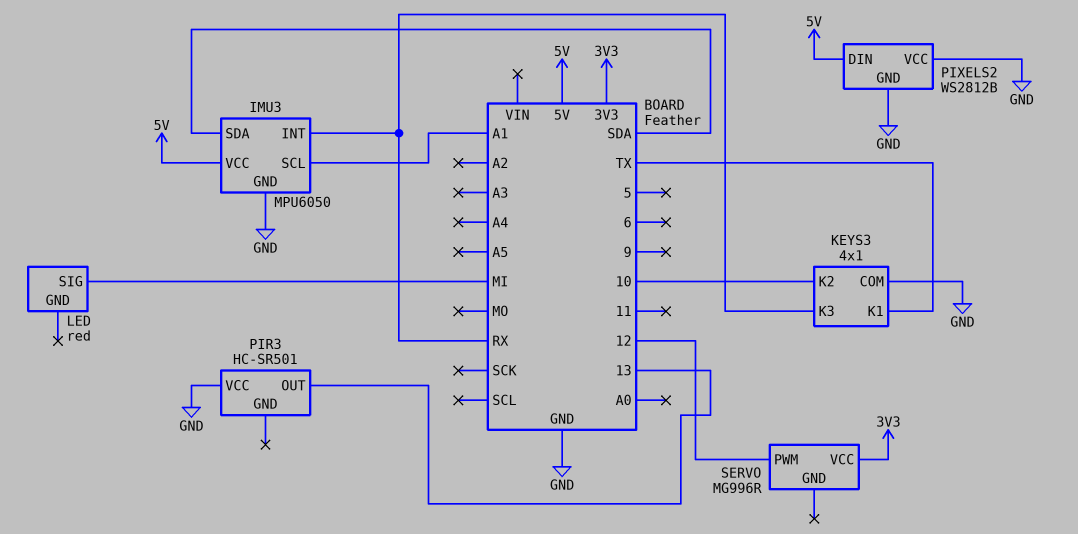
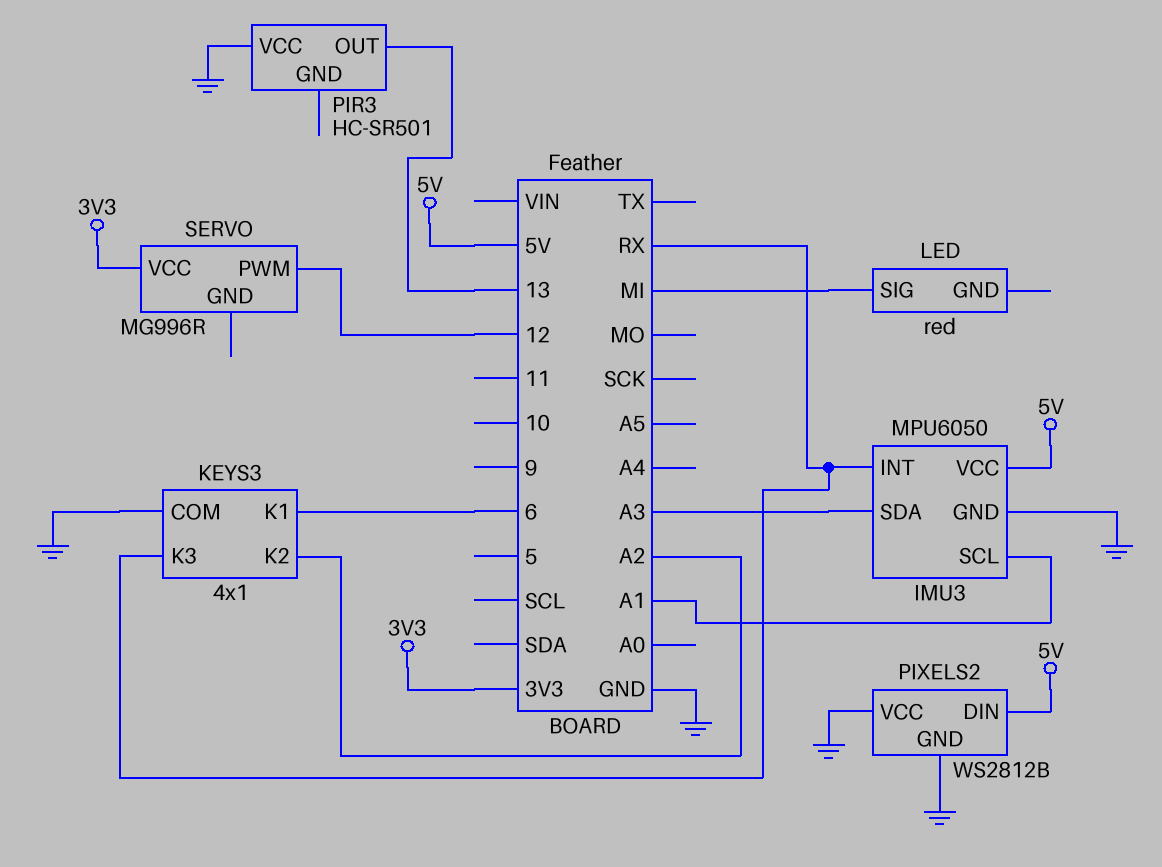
IMU3 pin SDA: SDA -> A3
KEYS3 pin K1: TX -> 6
KEYS3 pin K2: 10 -> A2

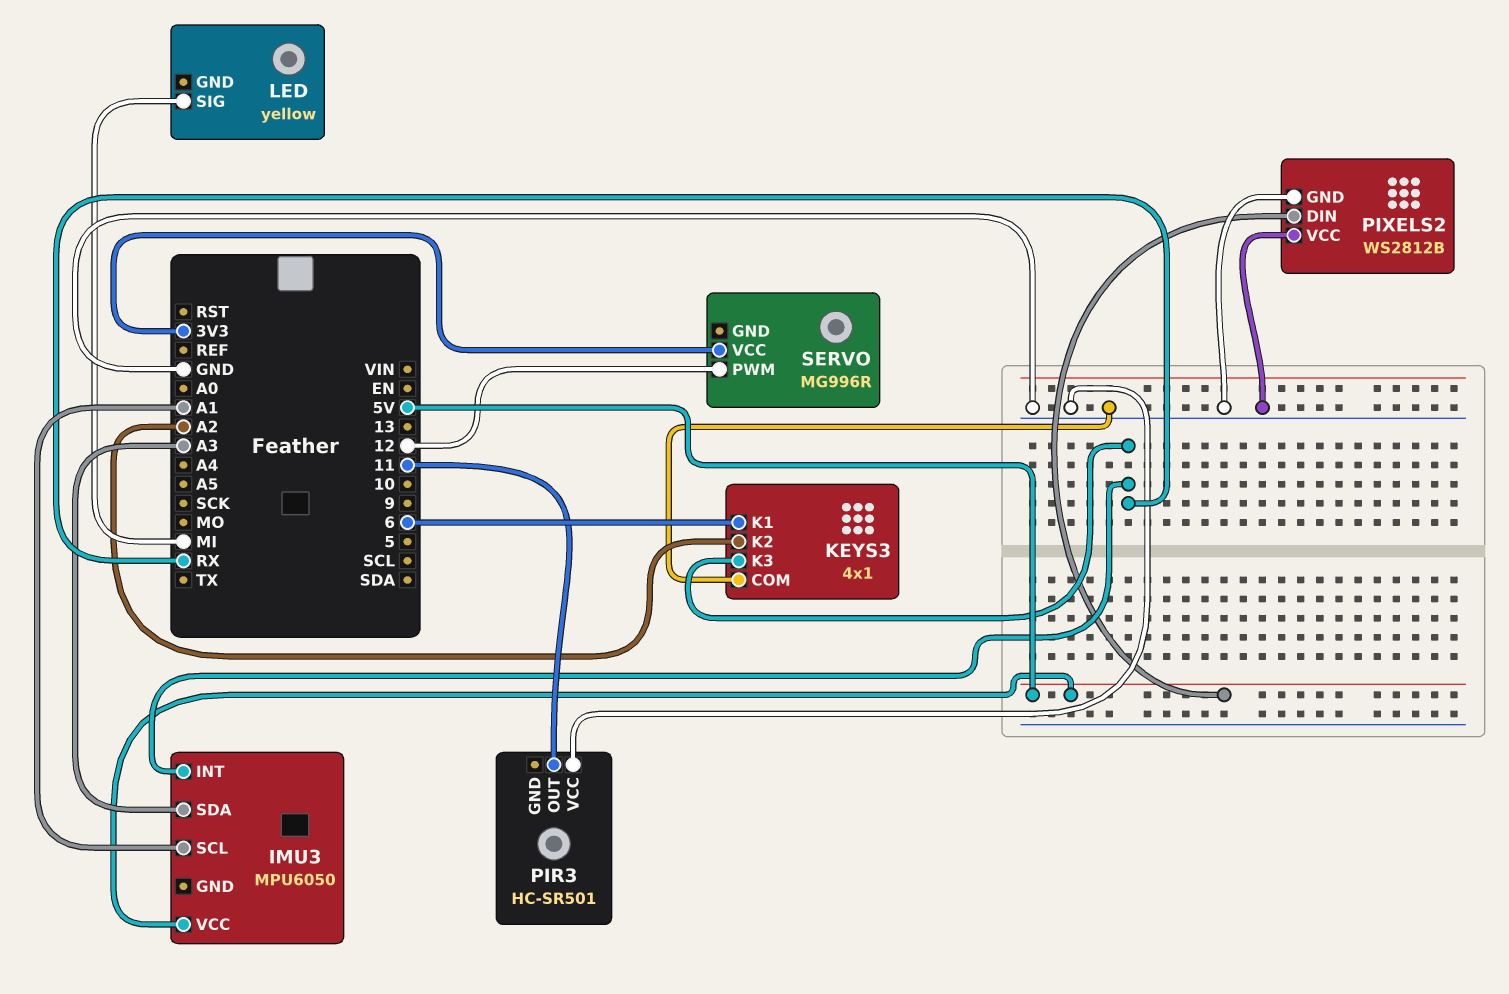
IMU3 pin GND: GND -> none
LED: red -> yellow
PIR3 pin OUT: 13 -> 11

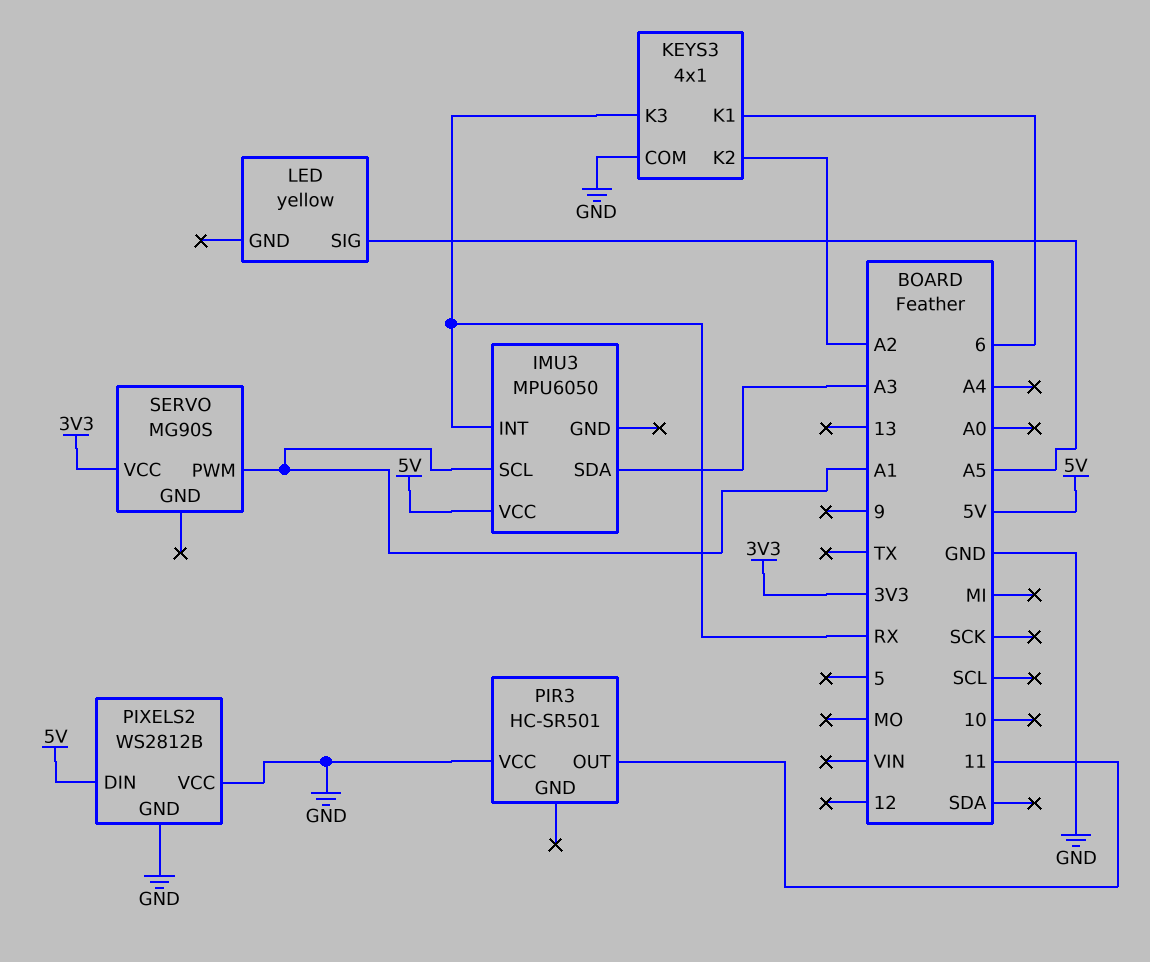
LED pin SIG: MI -> A5
SERVO: MG996R -> MG90S
SERVO pin PWM: 12 -> A1

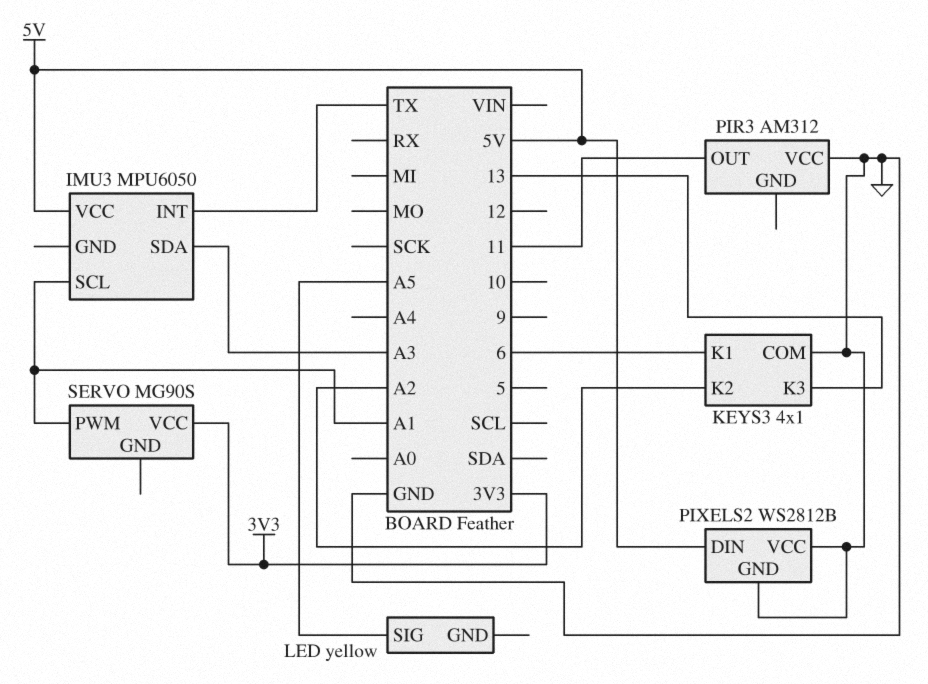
IMU3 pin INT: RX -> TX
KEYS3 pin K3: RX -> 13
PIR3: HC-SR501 -> AM312

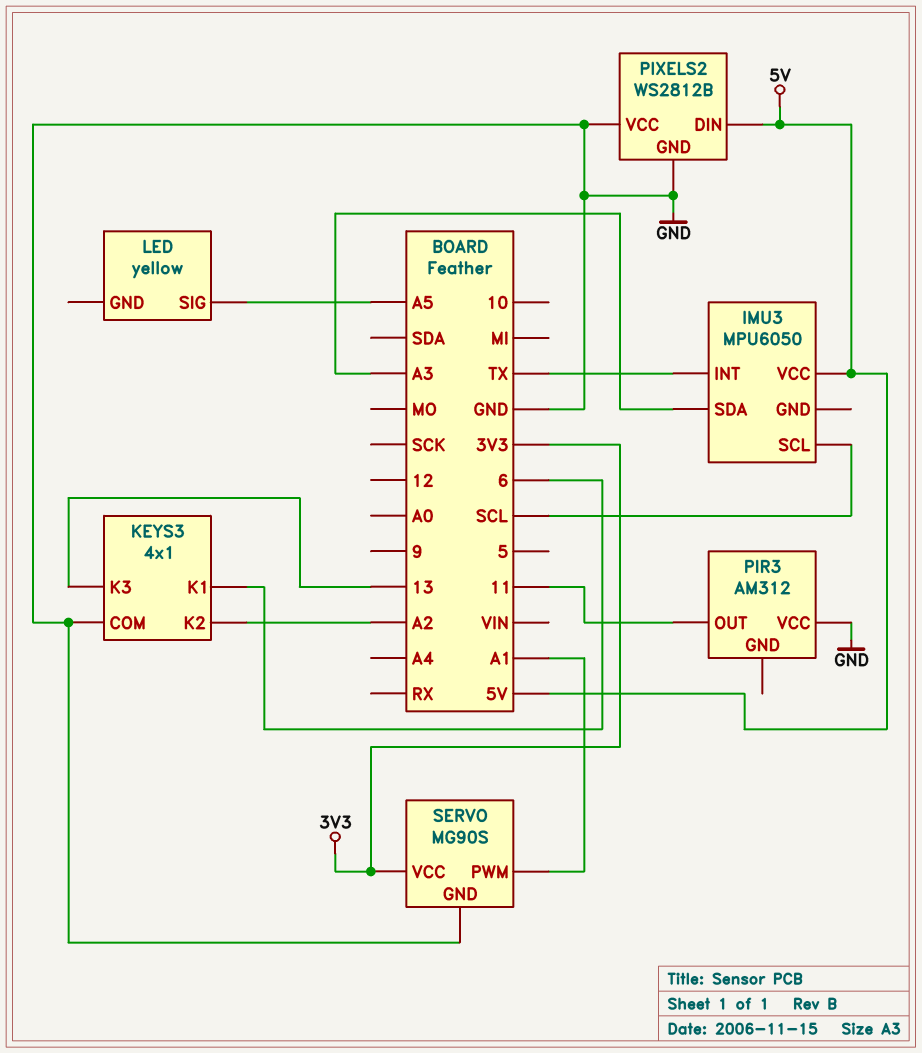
IMU3 pin SCL: A1 -> SCL
SERVO pin GND: none -> GND

